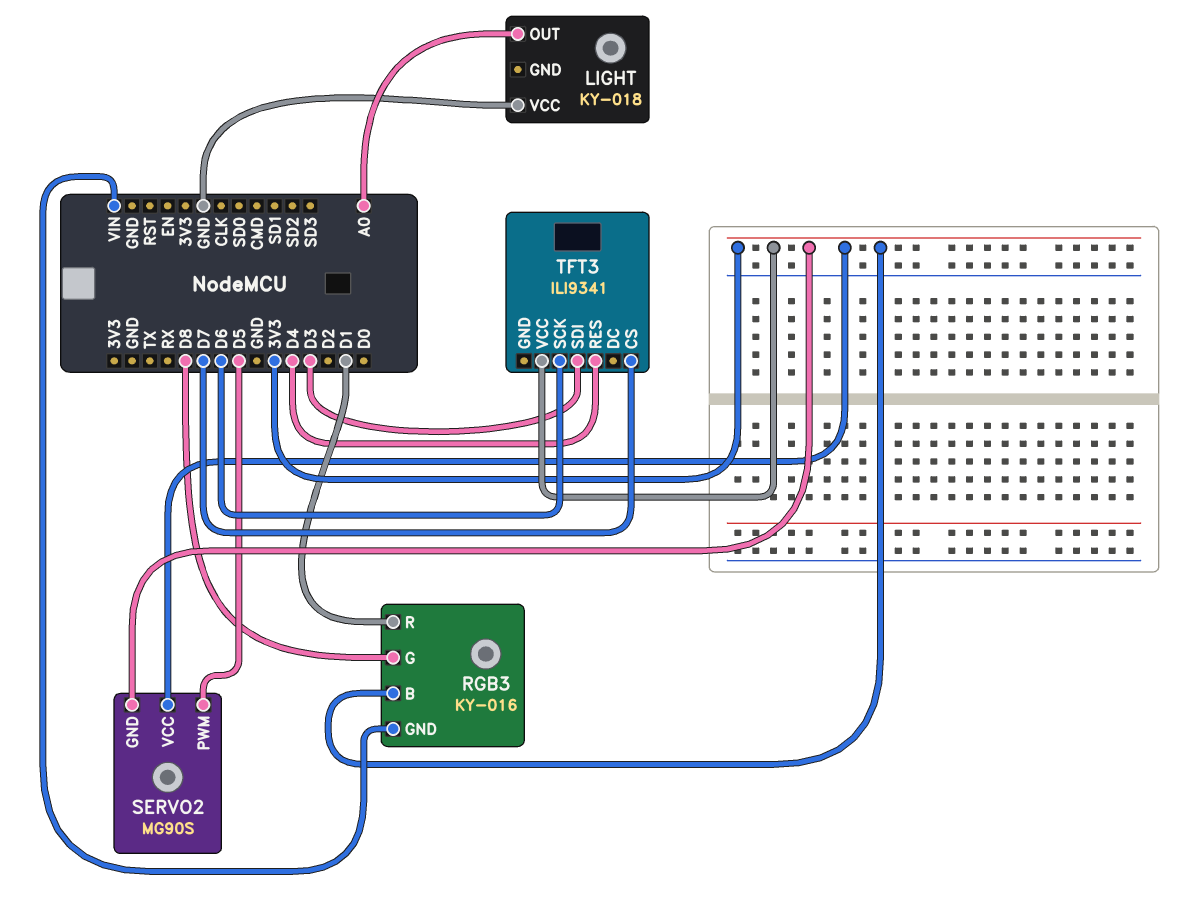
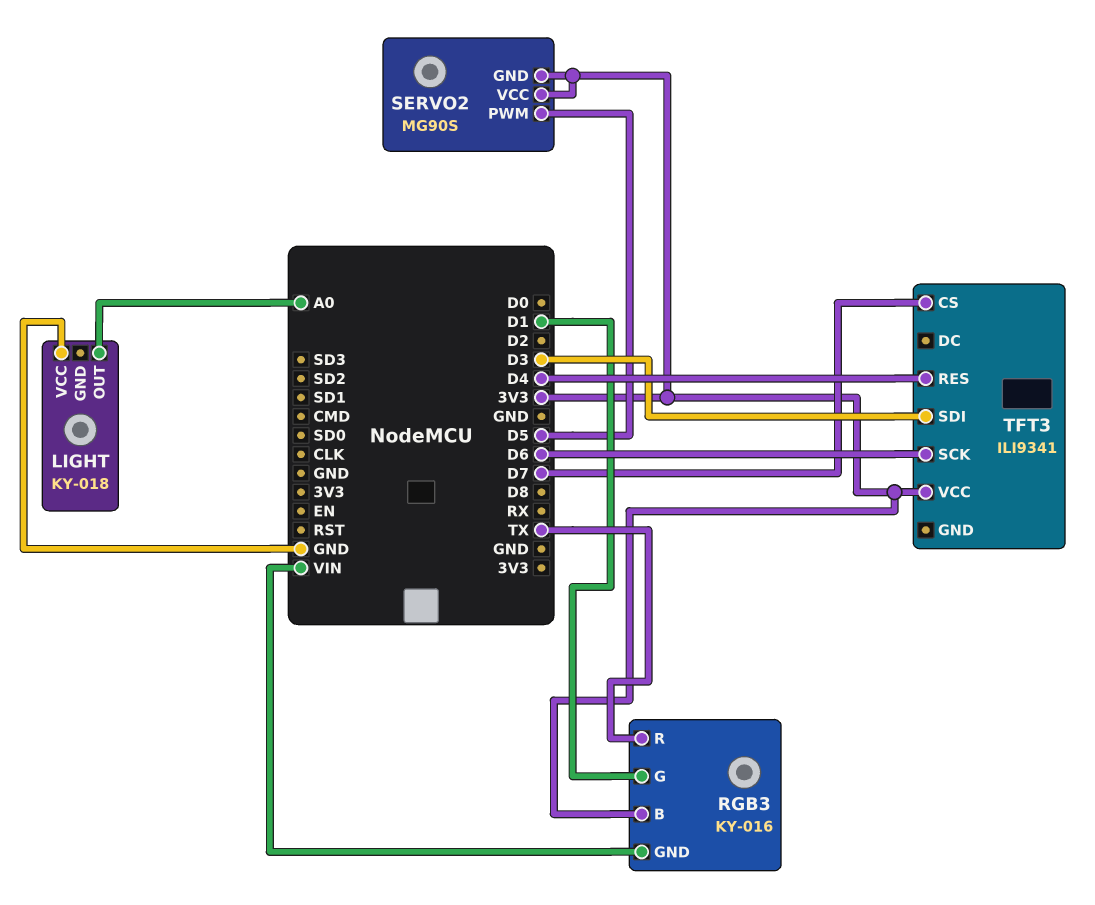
RGB3 pin G: D8 -> D1
RGB3 pin R: D1 -> TX

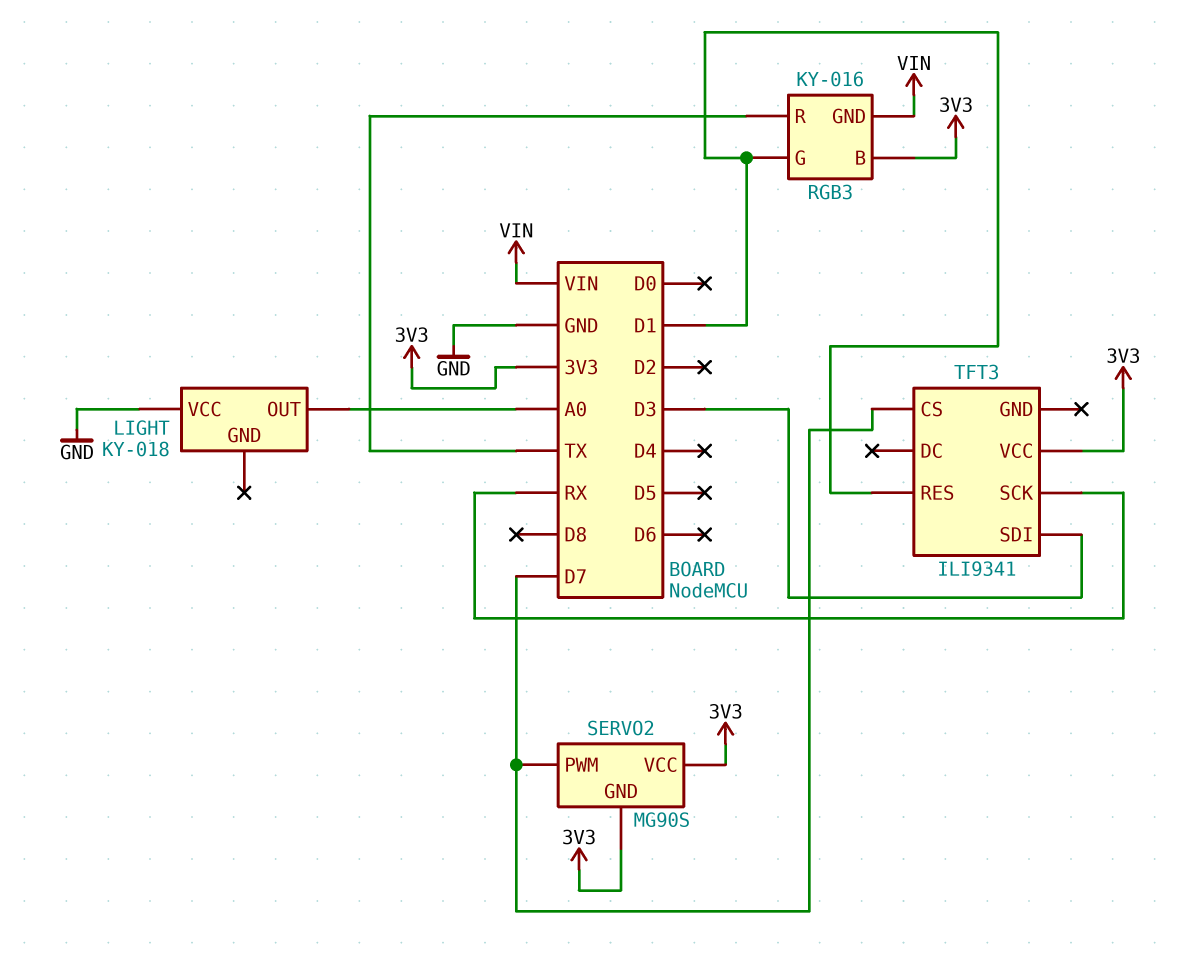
SERVO2 pin PWM: D5 -> D7
TFT3 pin RES: D4 -> D1
TFT3 pin SCK: D6 -> RX

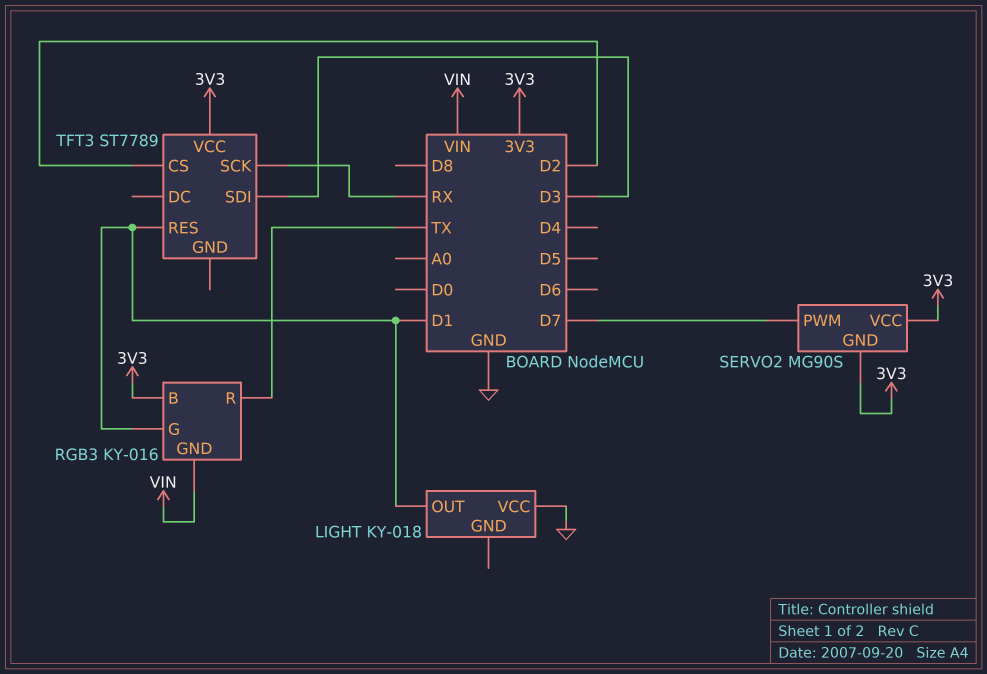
LIGHT pin OUT: A0 -> D1
TFT3: ILI9341 -> ST7789
TFT3 pin CS: D7 -> D2

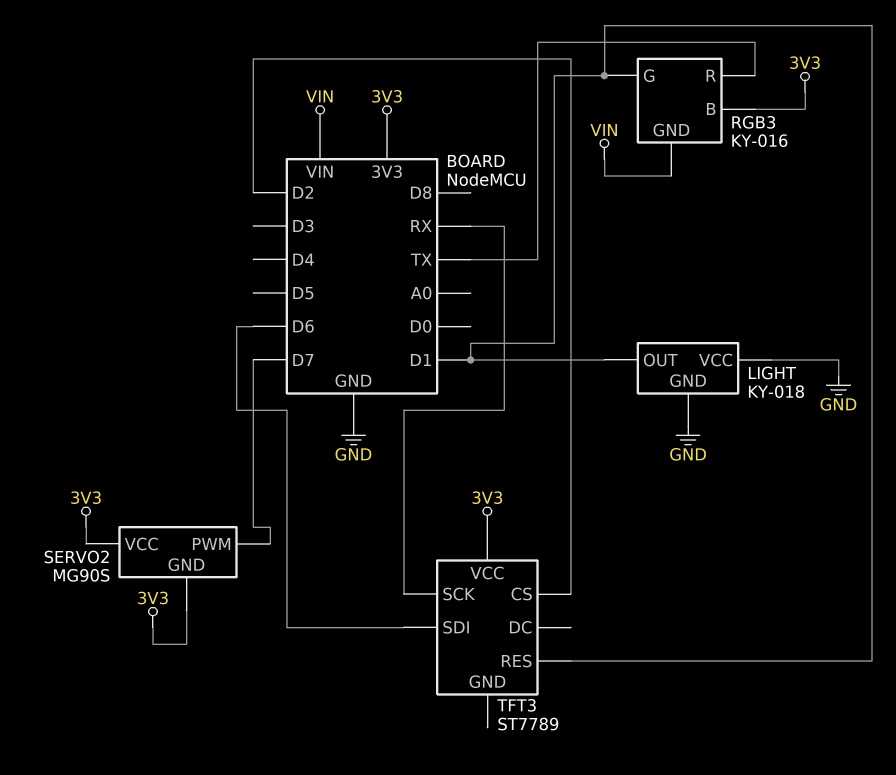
LIGHT pin GND: none -> GND
TFT3 pin SDI: D3 -> D6

